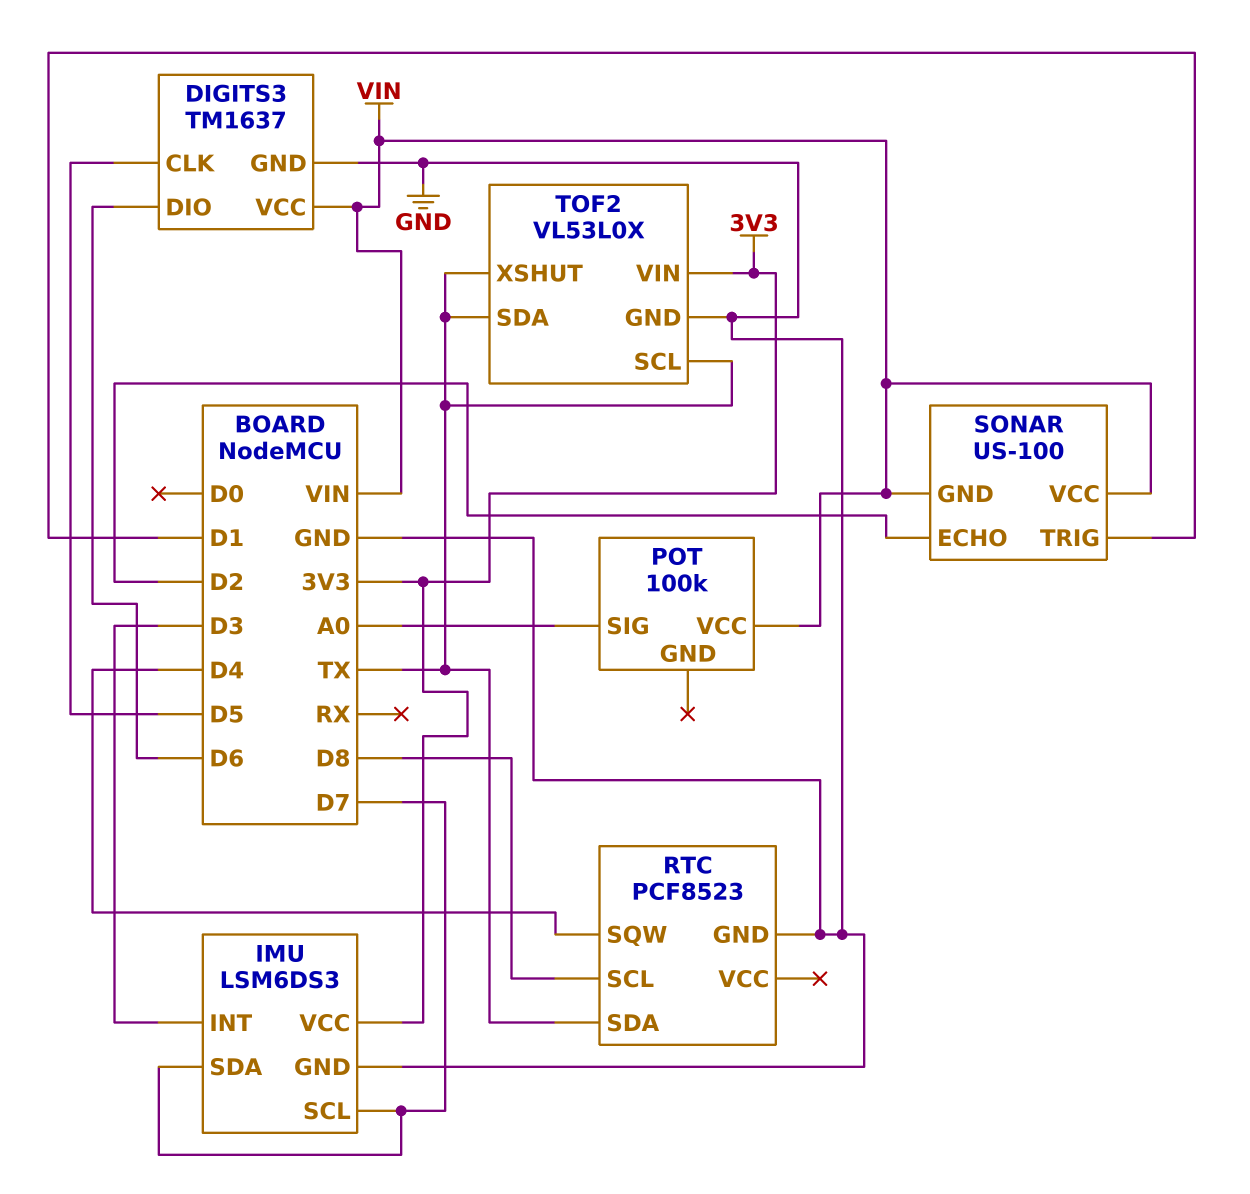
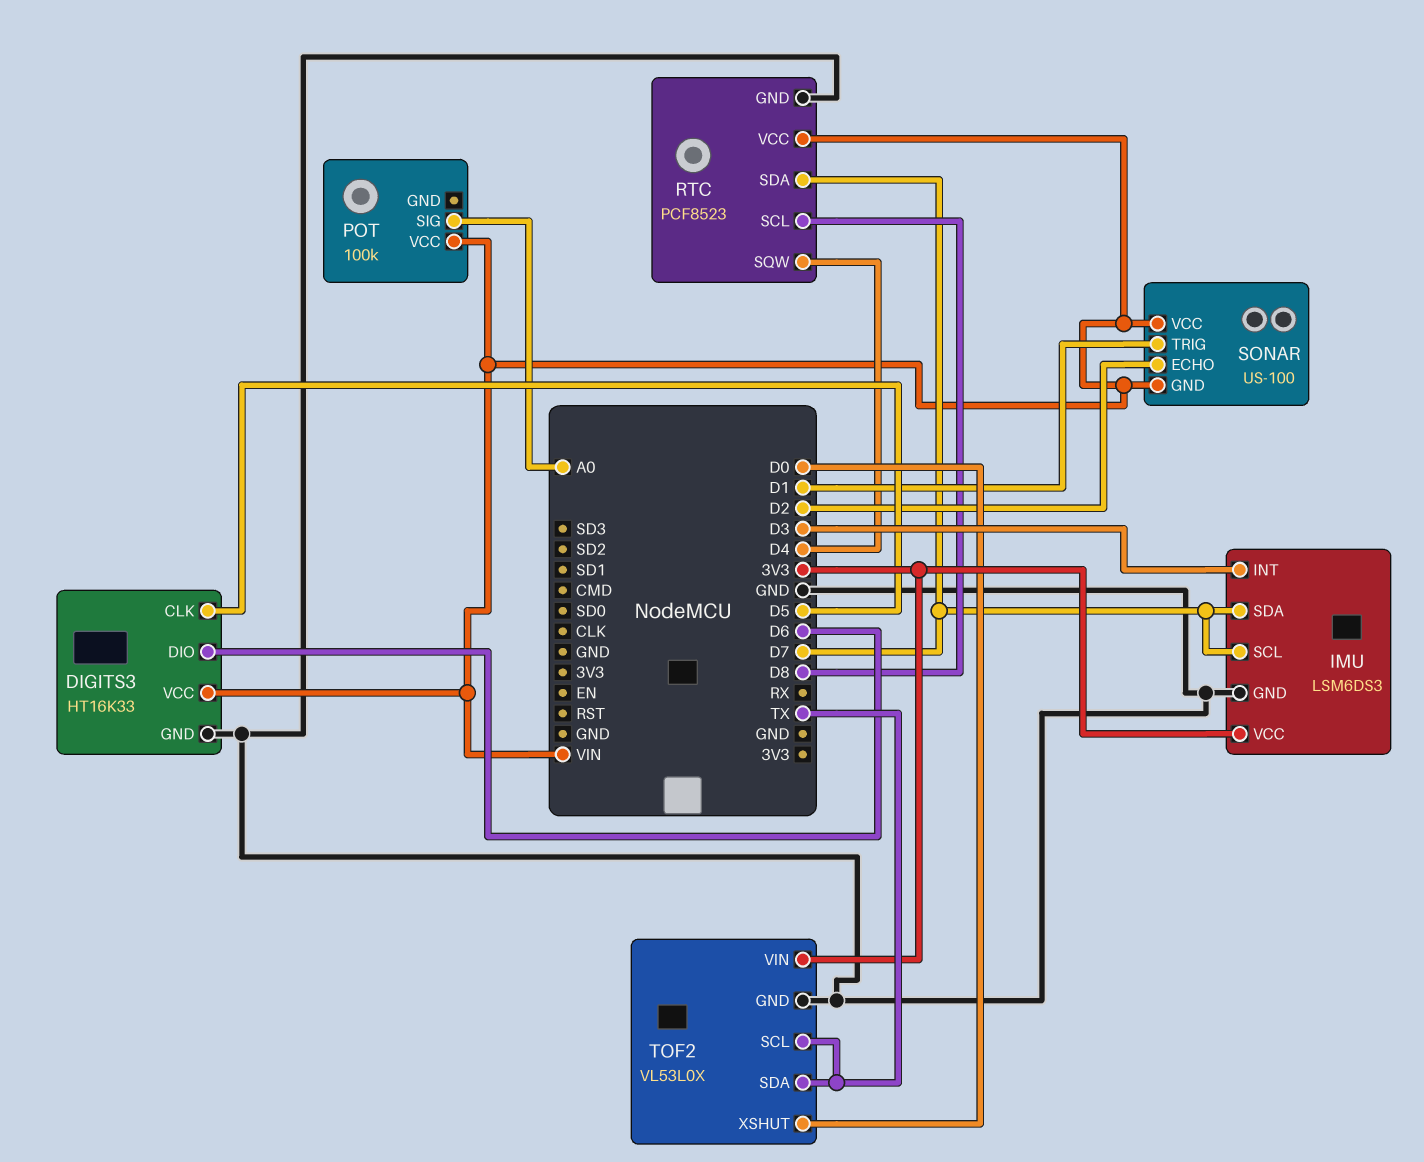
DIGITS3: TM1637 -> HT16K33
RTC pin SDA: TX -> D7
RTC pin VCC: none -> VIN
TOF2 pin XSHUT: TX -> D0

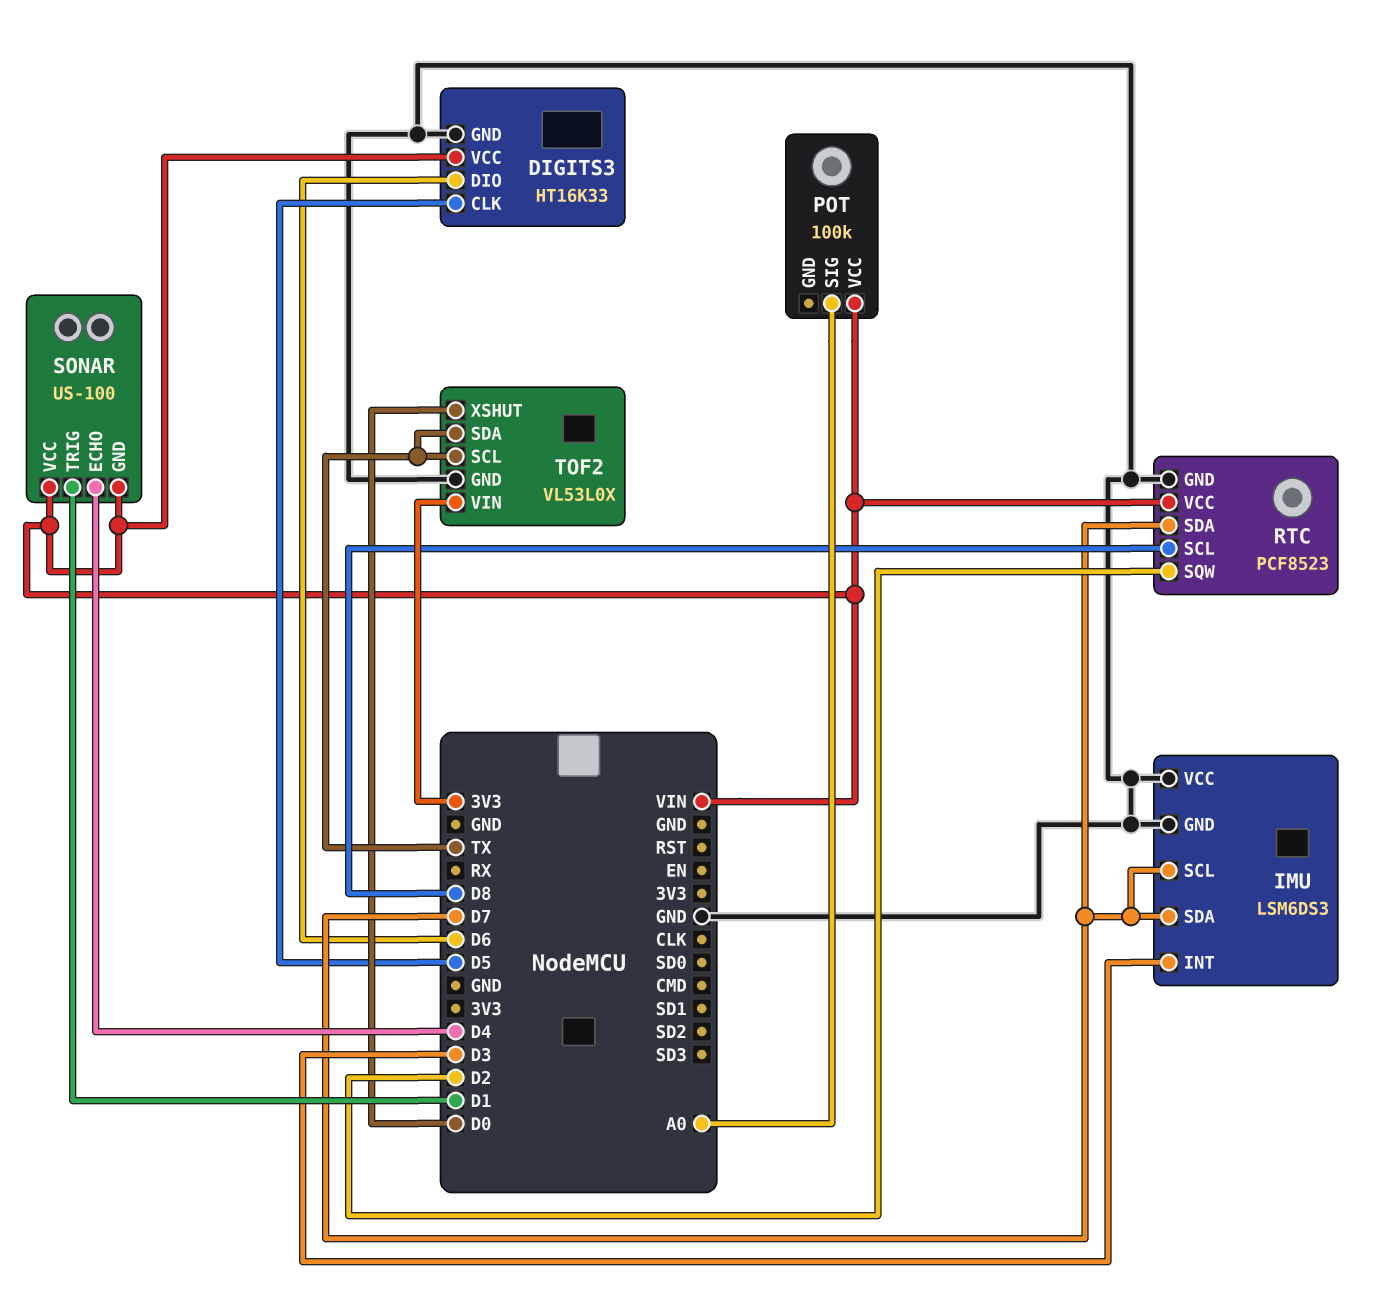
IMU pin VCC: 3V3 -> GND
RTC pin SQW: D4 -> D2
SONAR pin ECHO: D2 -> D4

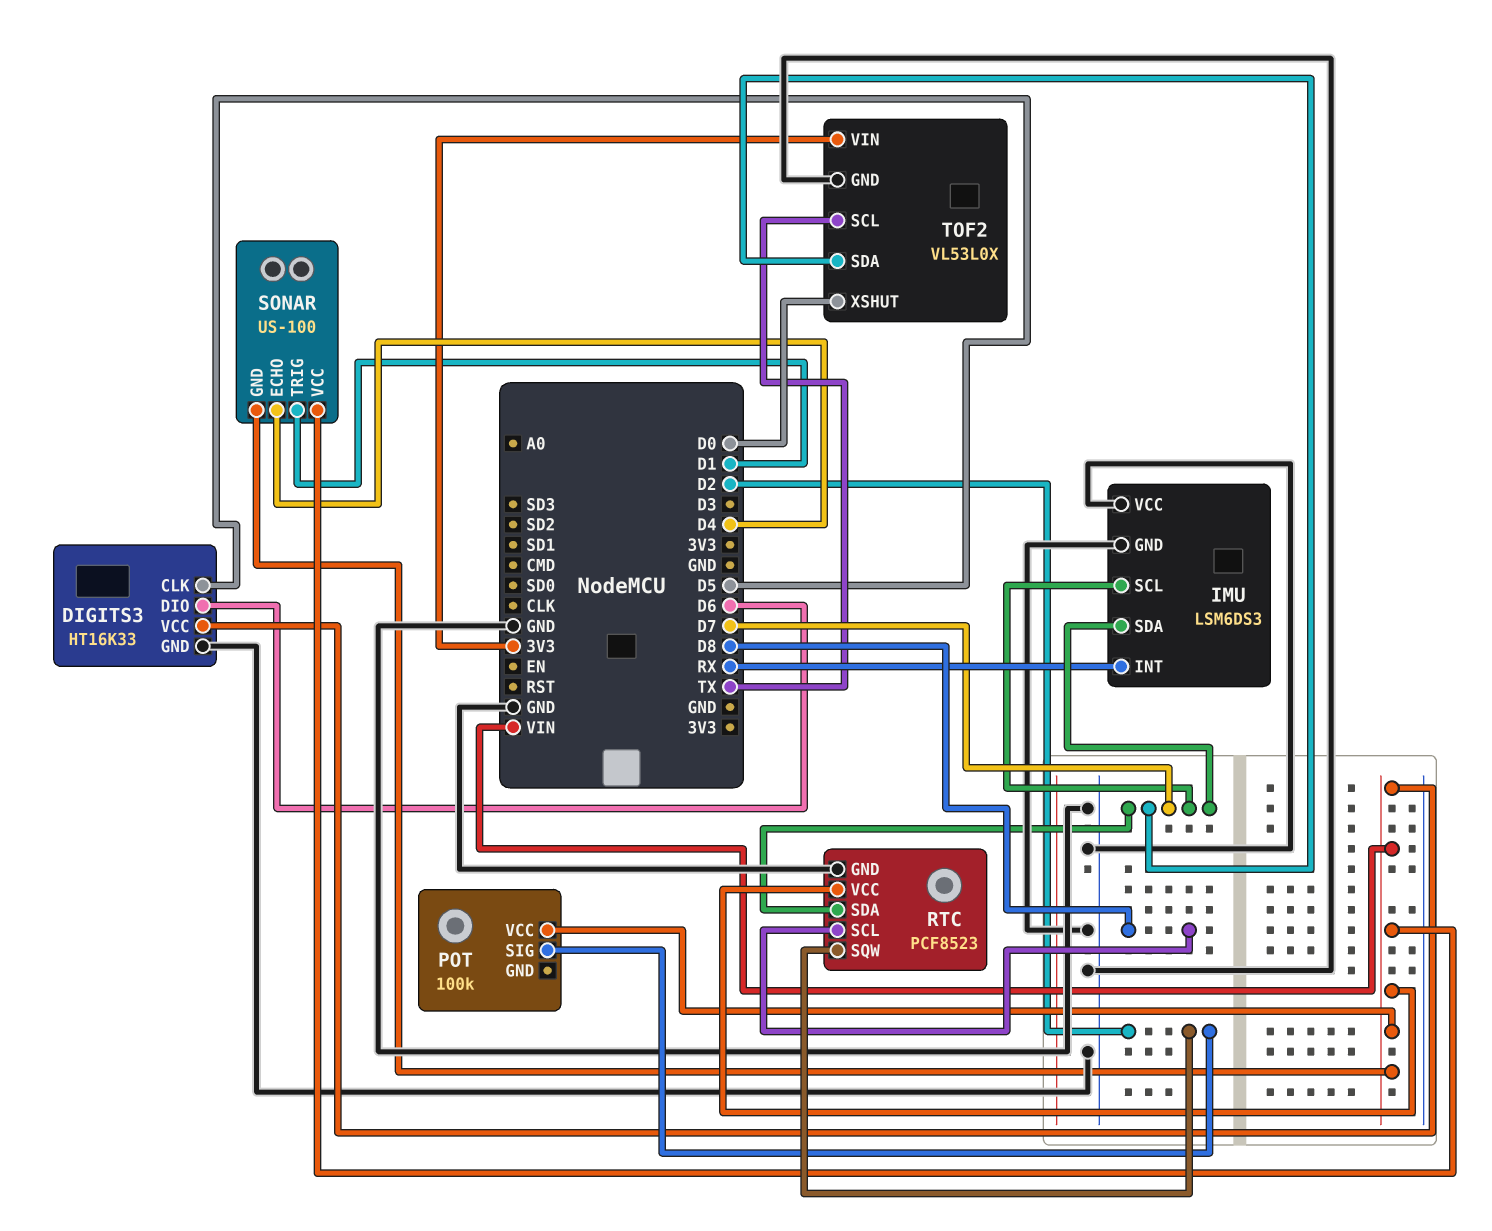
IMU pin INT: D3 -> RX
POT pin SIG: A0 -> D2
TOF2 pin SDA: TX -> D7

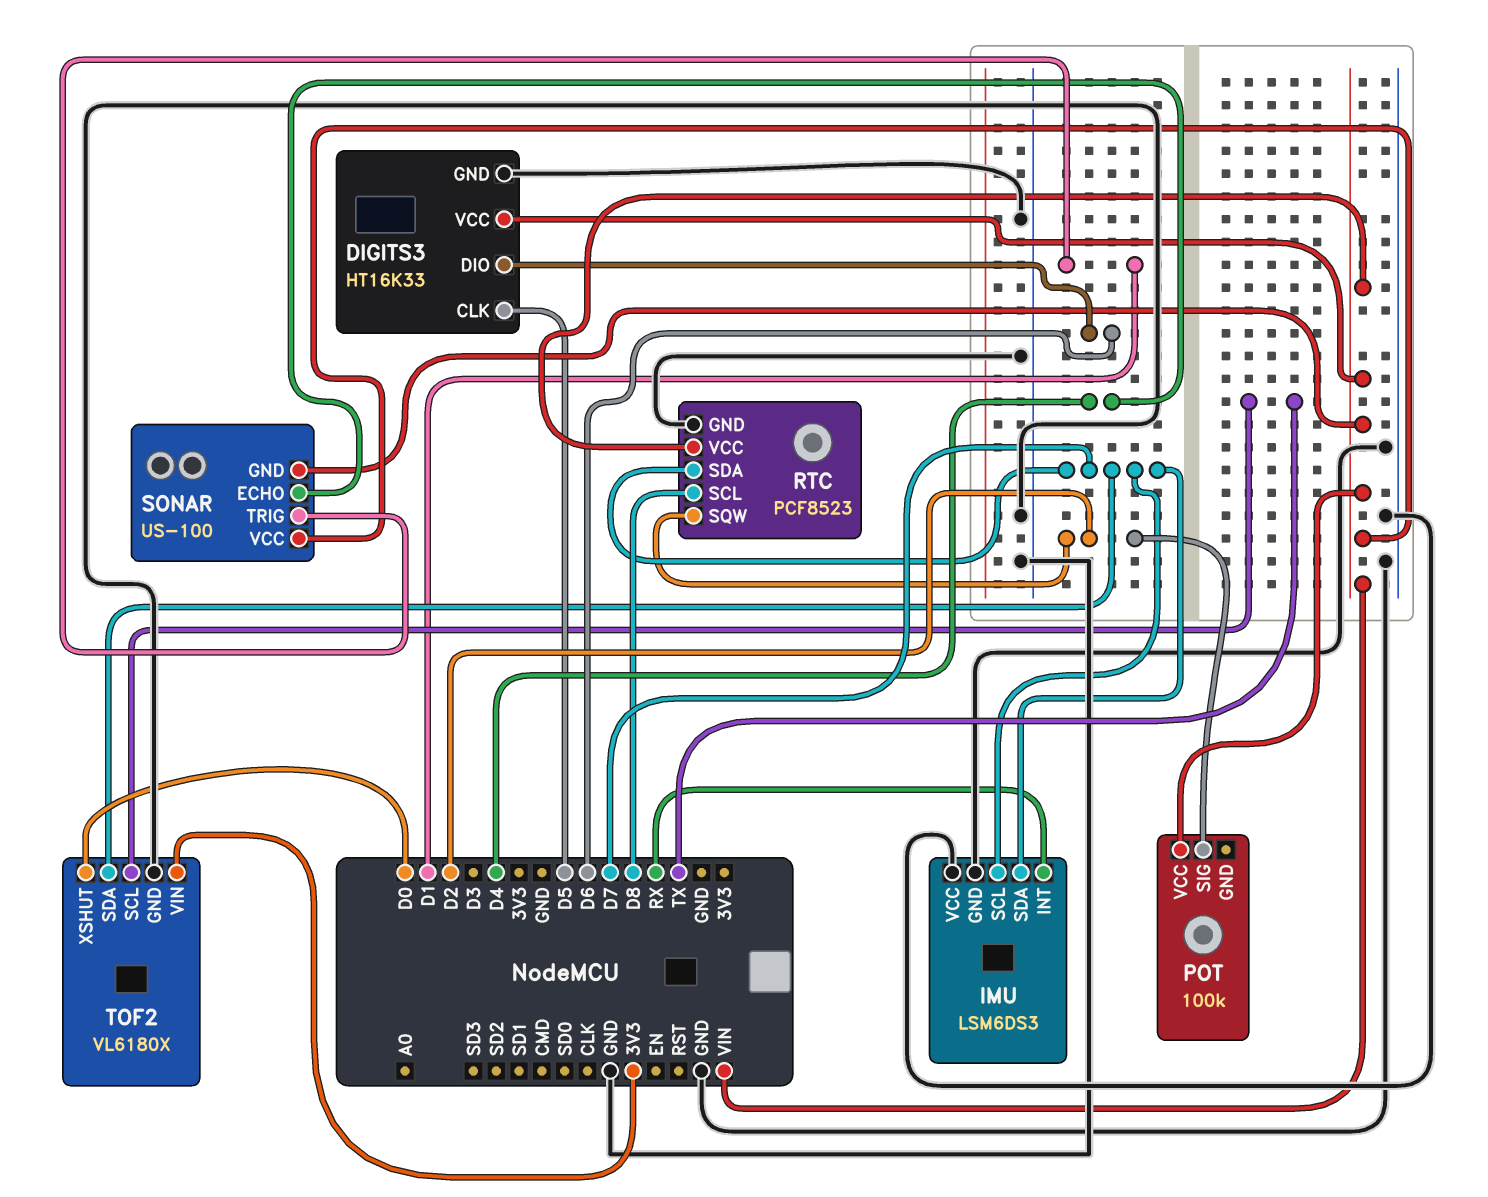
TOF2: VL53L0X -> VL6180X

